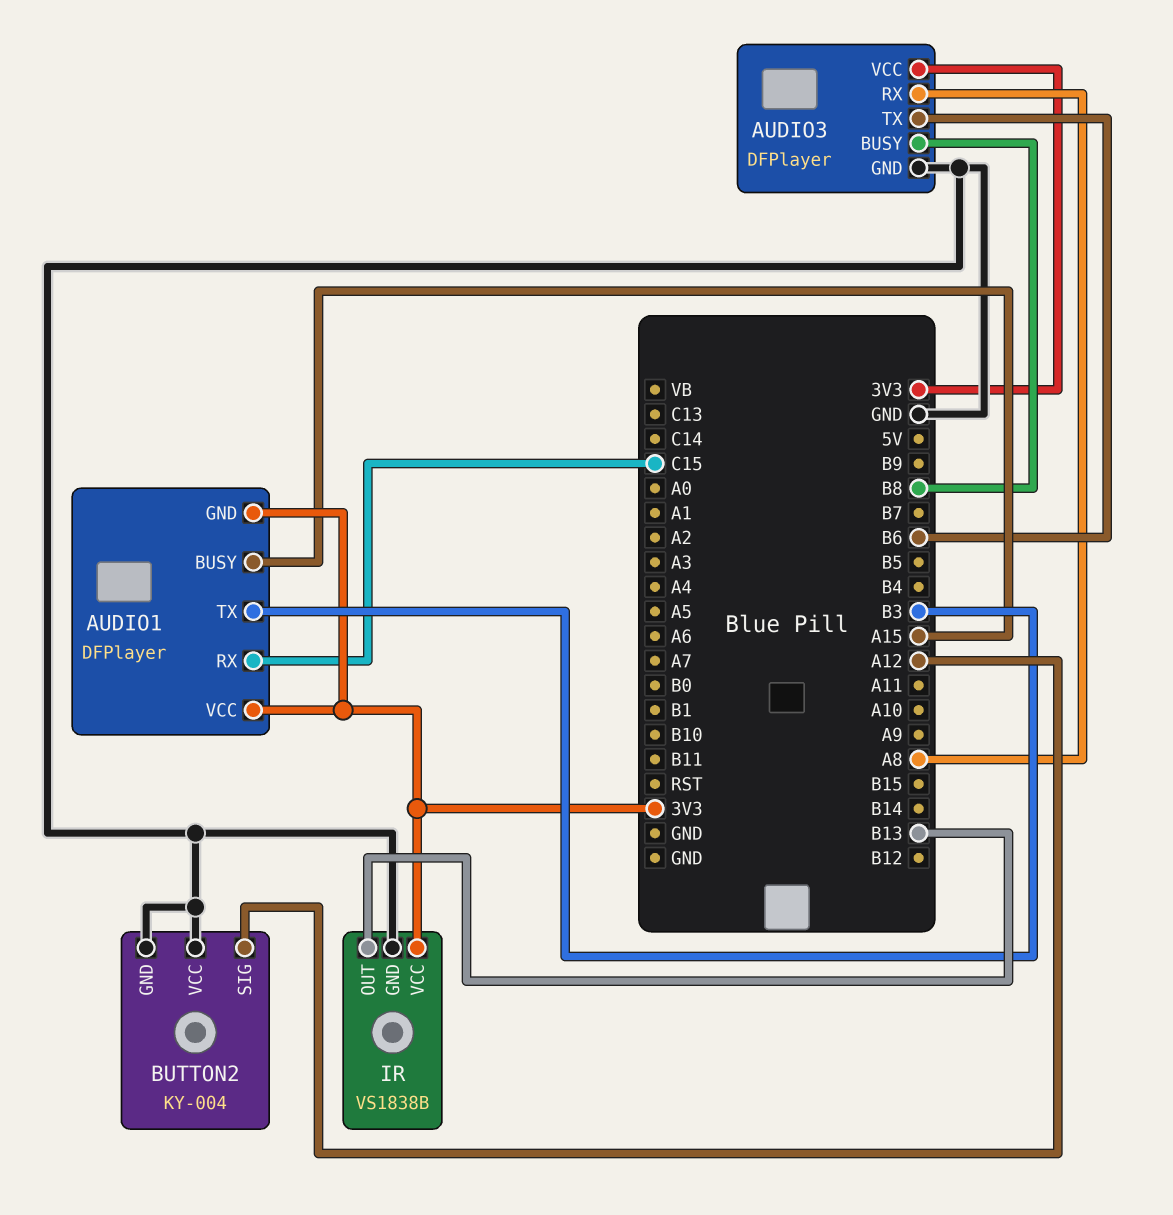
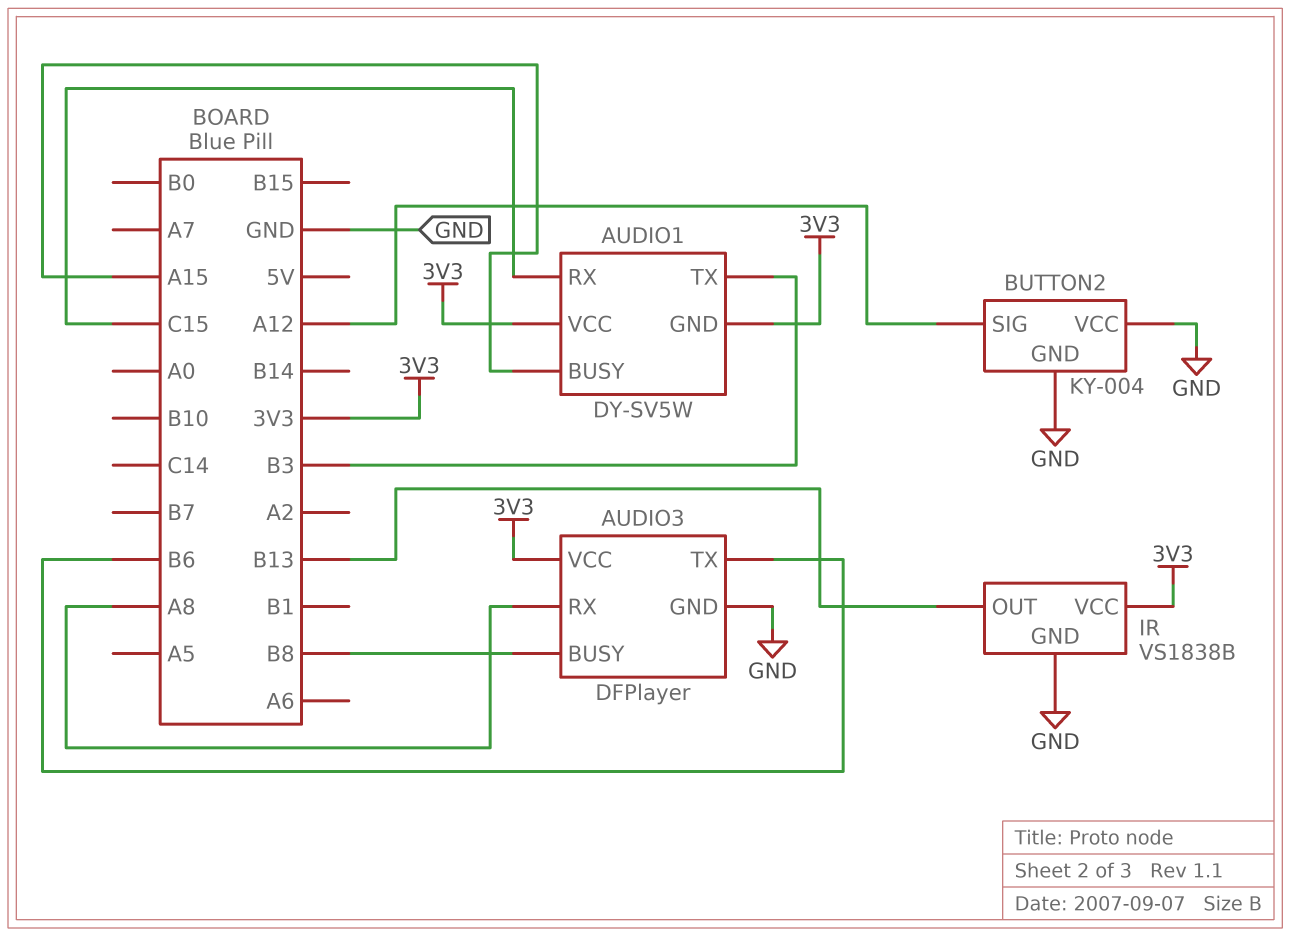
AUDIO1: DFPlayer -> DY-SV5W

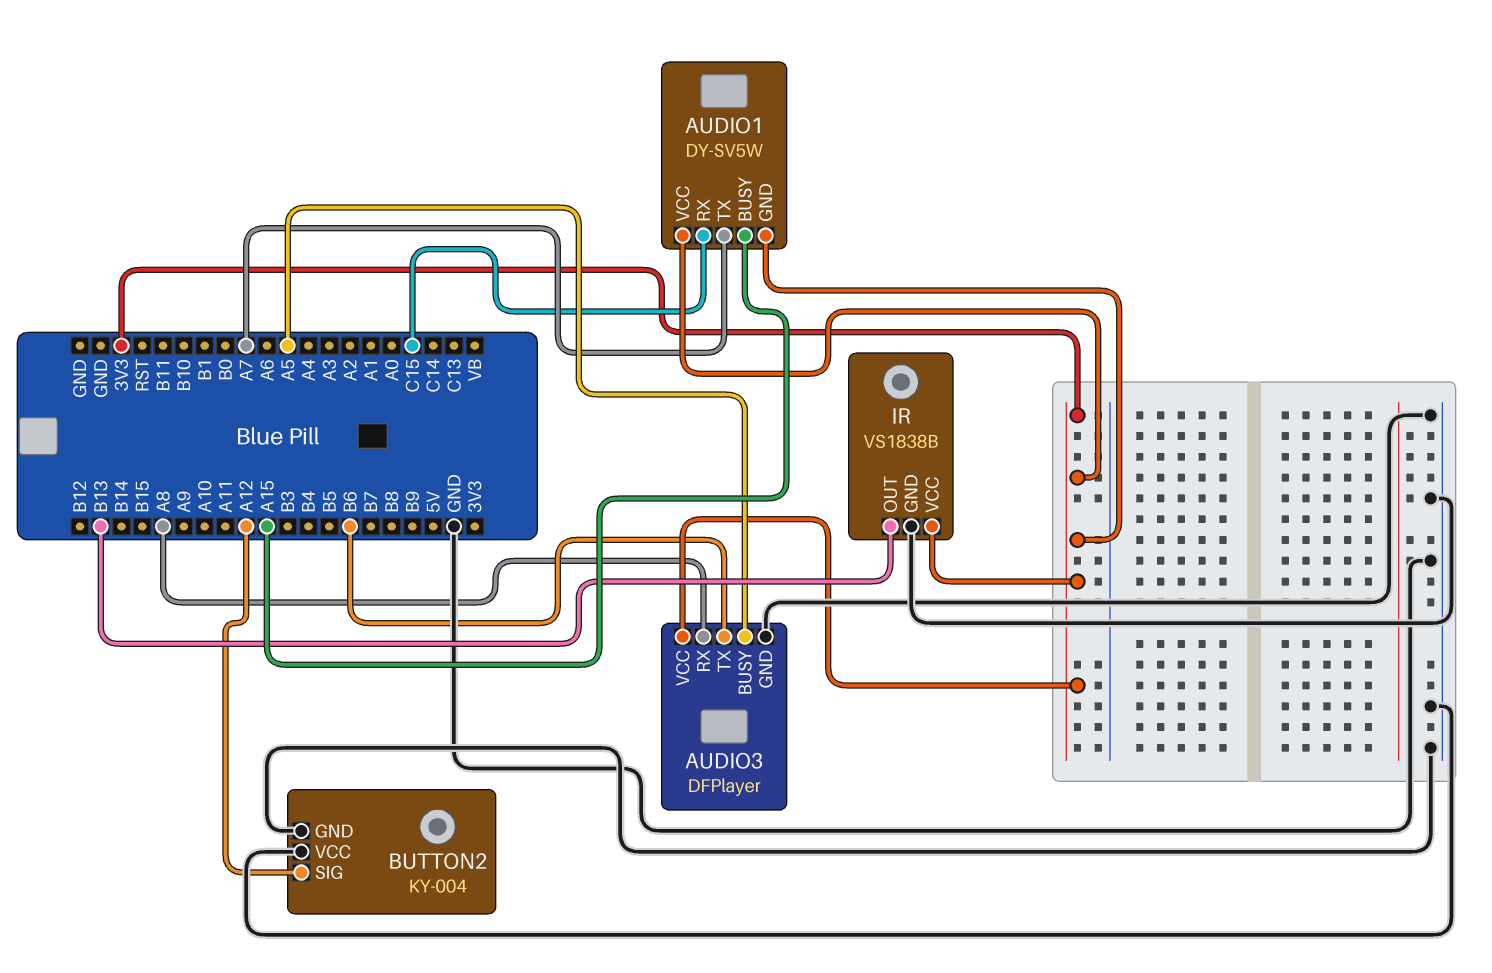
AUDIO1 pin TX: B3 -> A7
AUDIO3 pin BUSY: B8 -> A5

